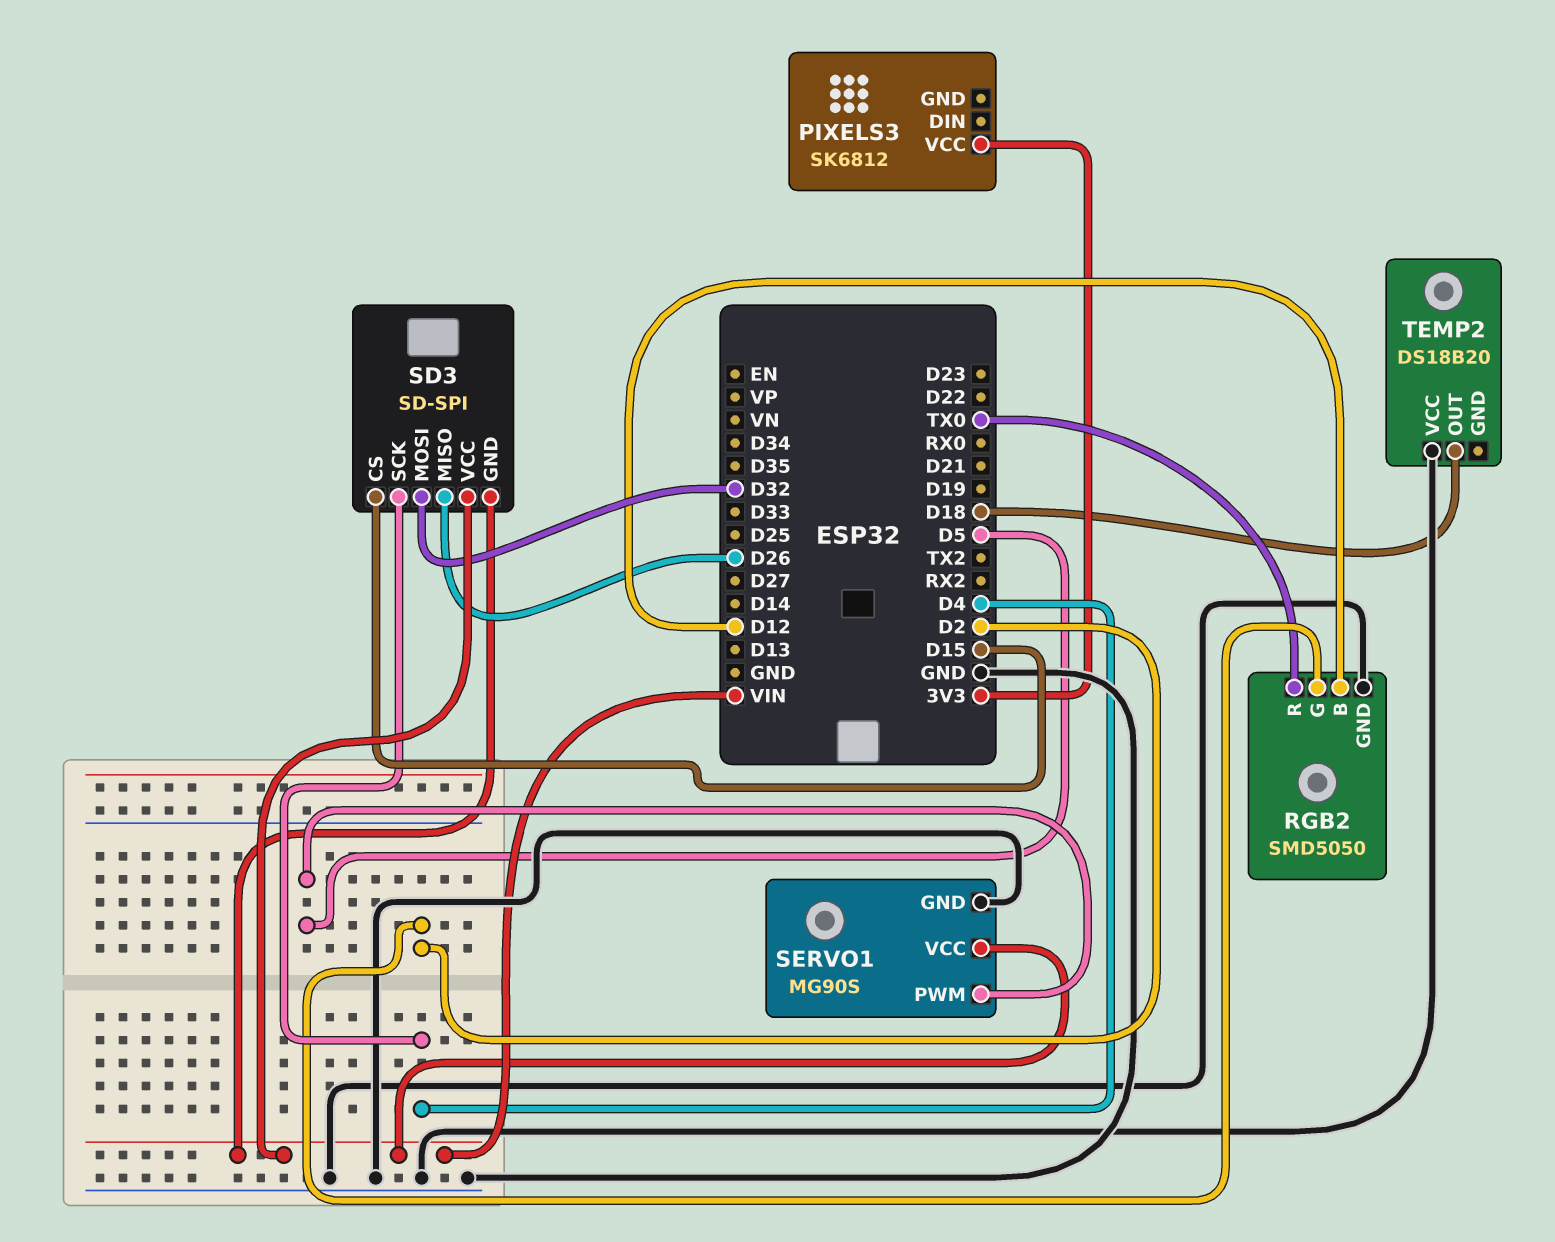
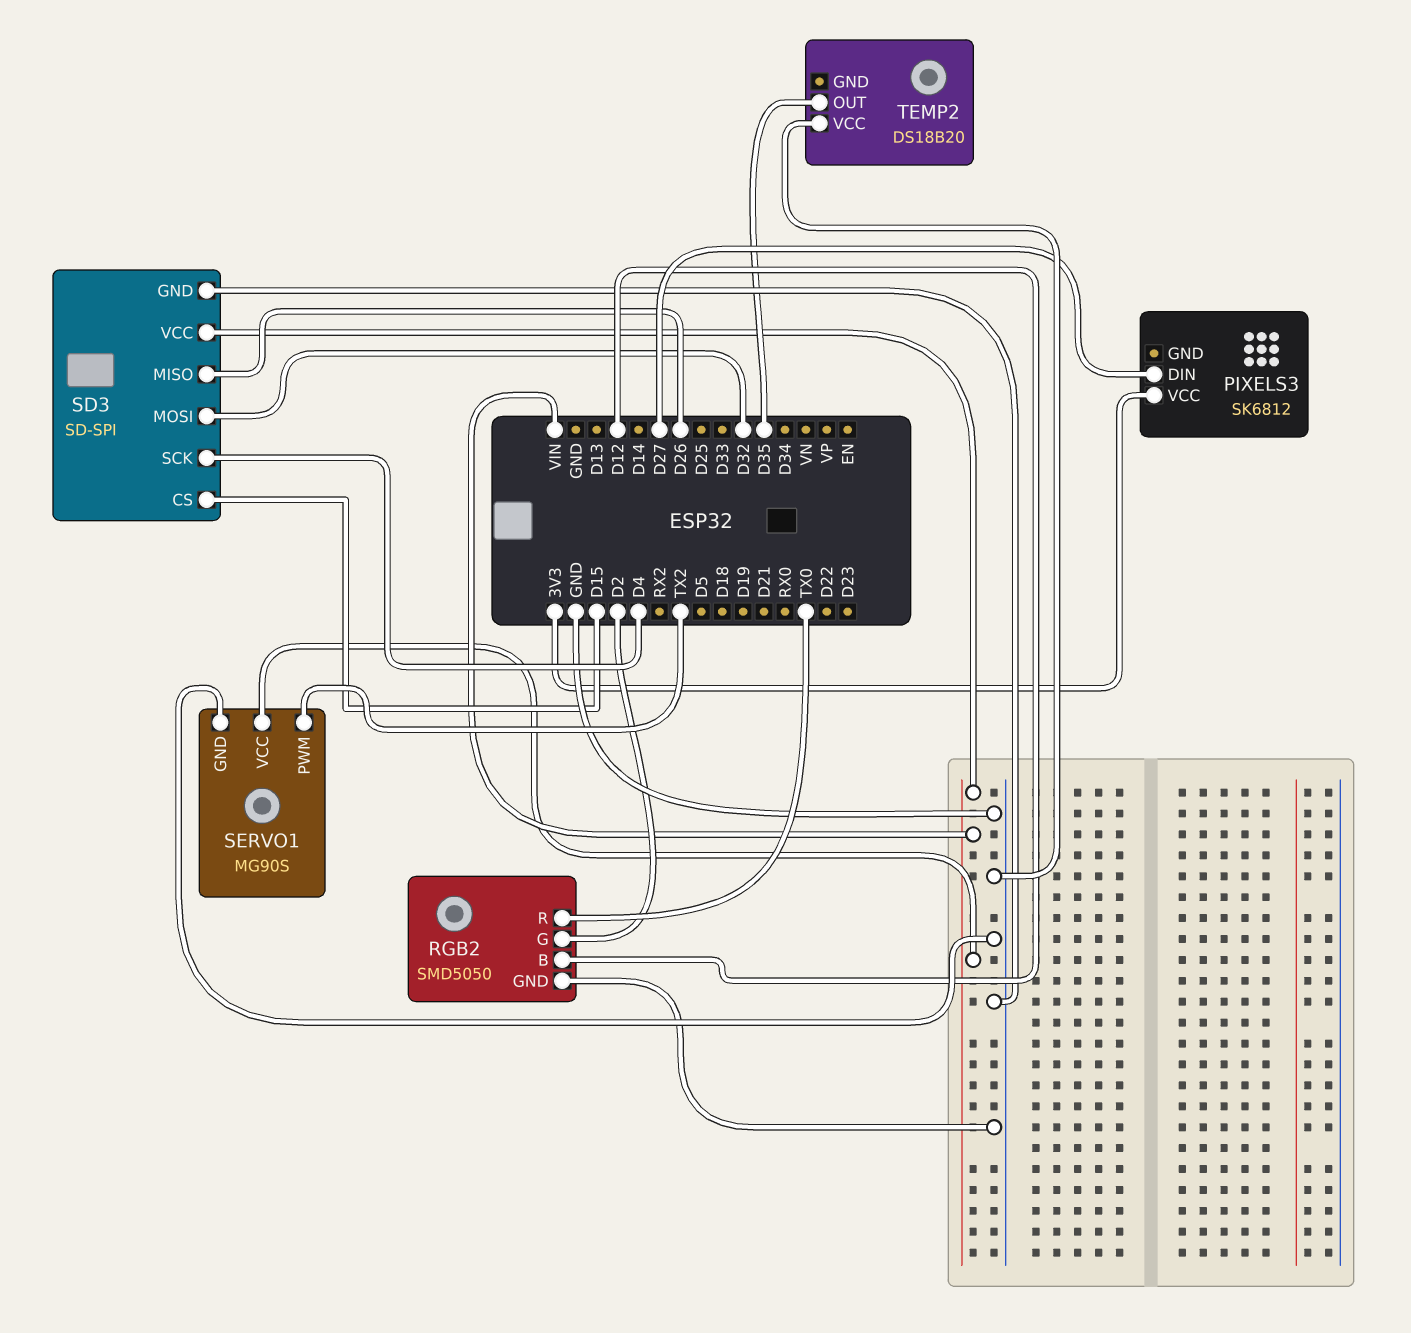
PIXELS3 pin DIN: none -> D27
SD3 pin GND: VIN -> GND
SERVO1 pin PWM: D5 -> TX2
TEMP2 pin OUT: D18 -> D35

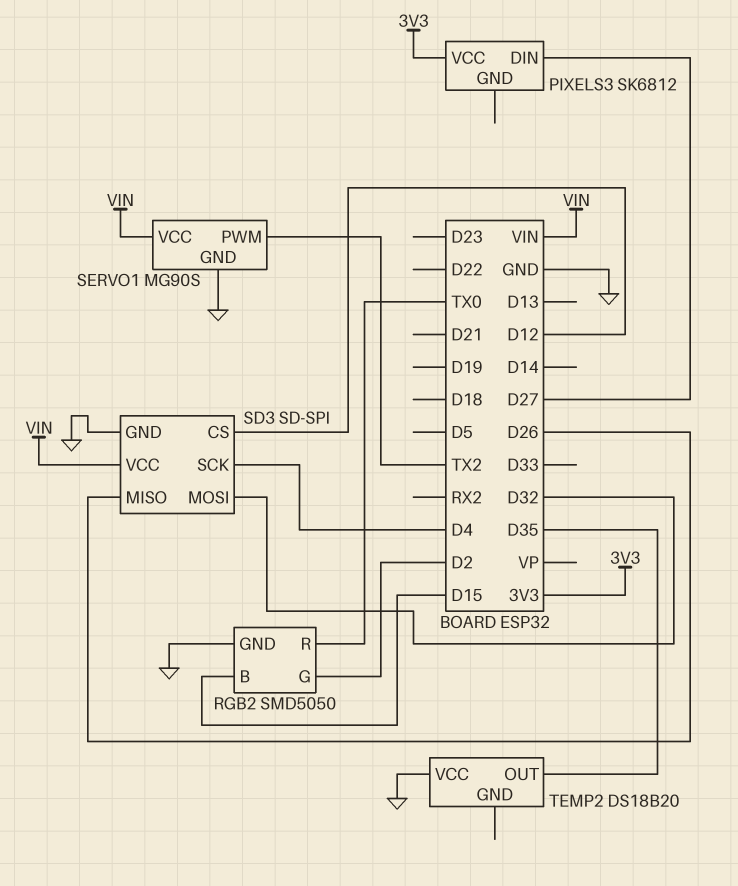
RGB2 pin B: D12 -> D15
SD3 pin CS: D15 -> D12

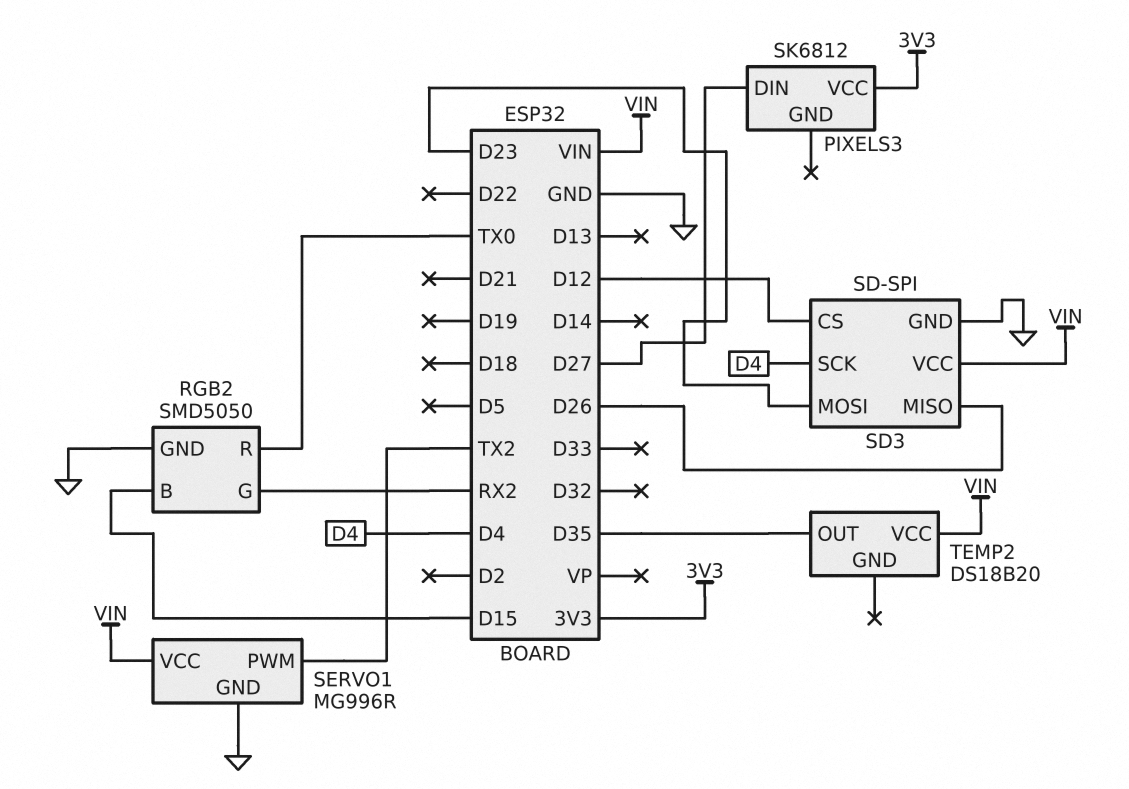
RGB2 pin G: D2 -> RX2
SD3 pin MOSI: D32 -> D23
SERVO1: MG90S -> MG996R
TEMP2 pin VCC: GND -> VIN

